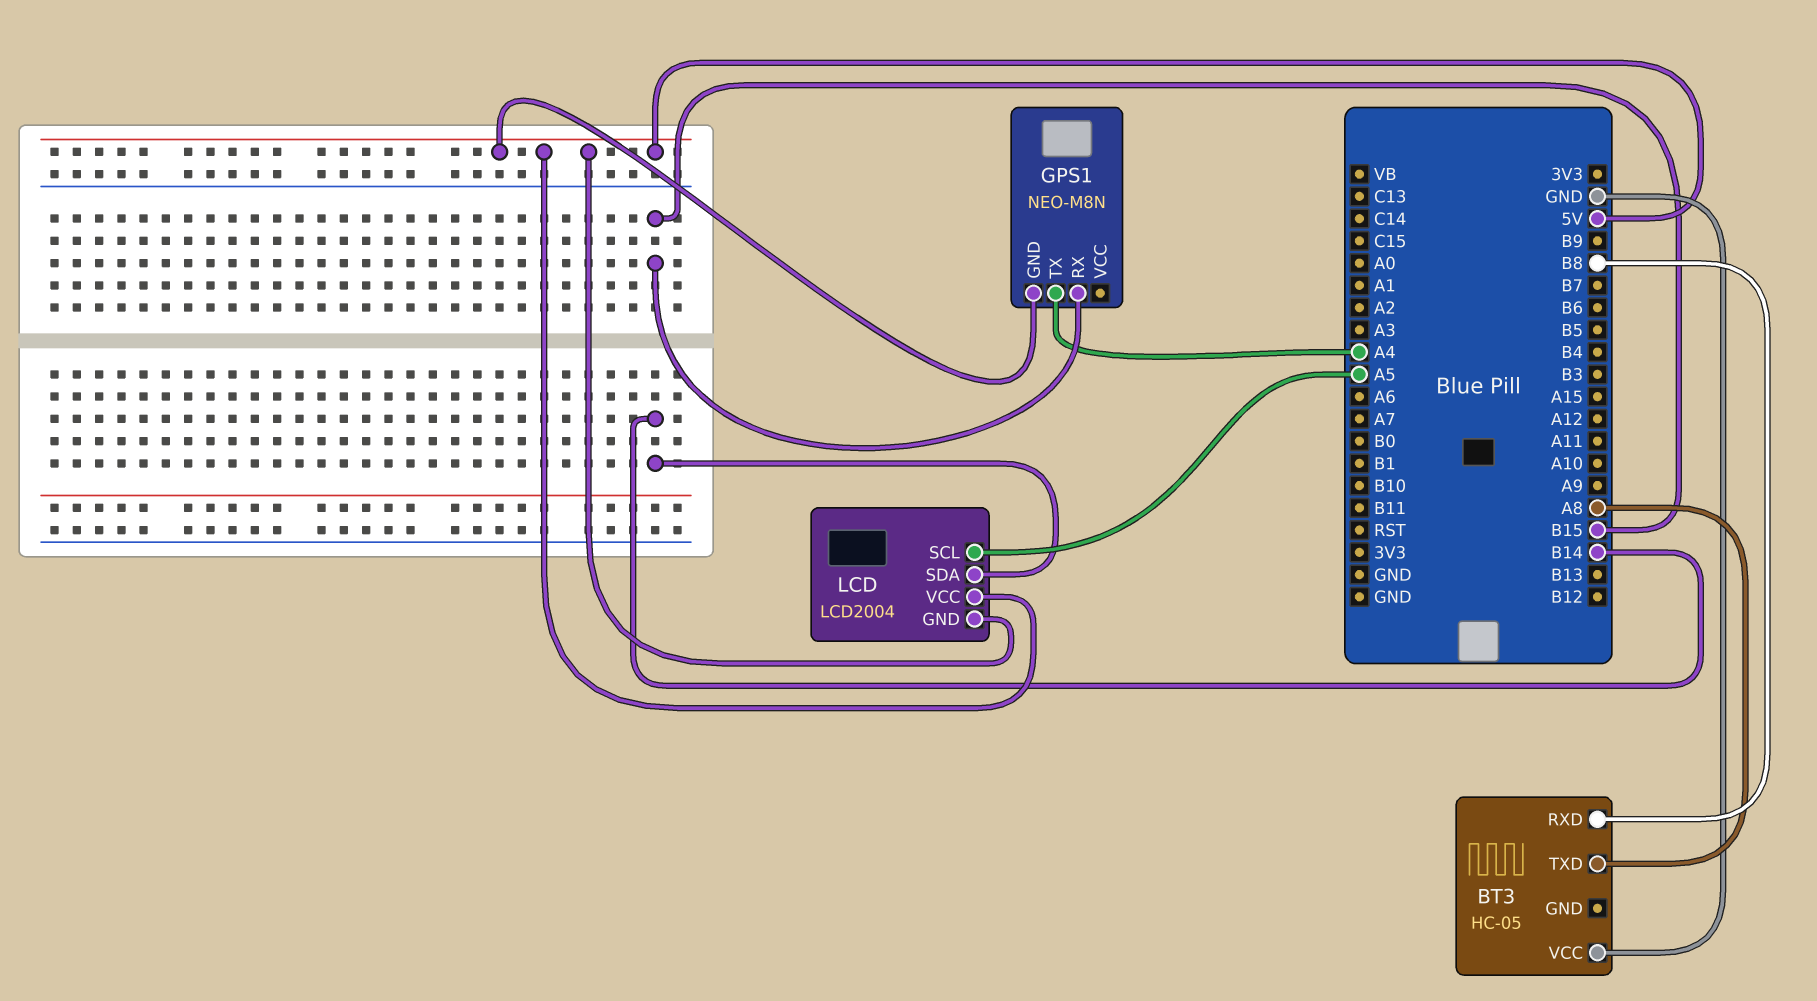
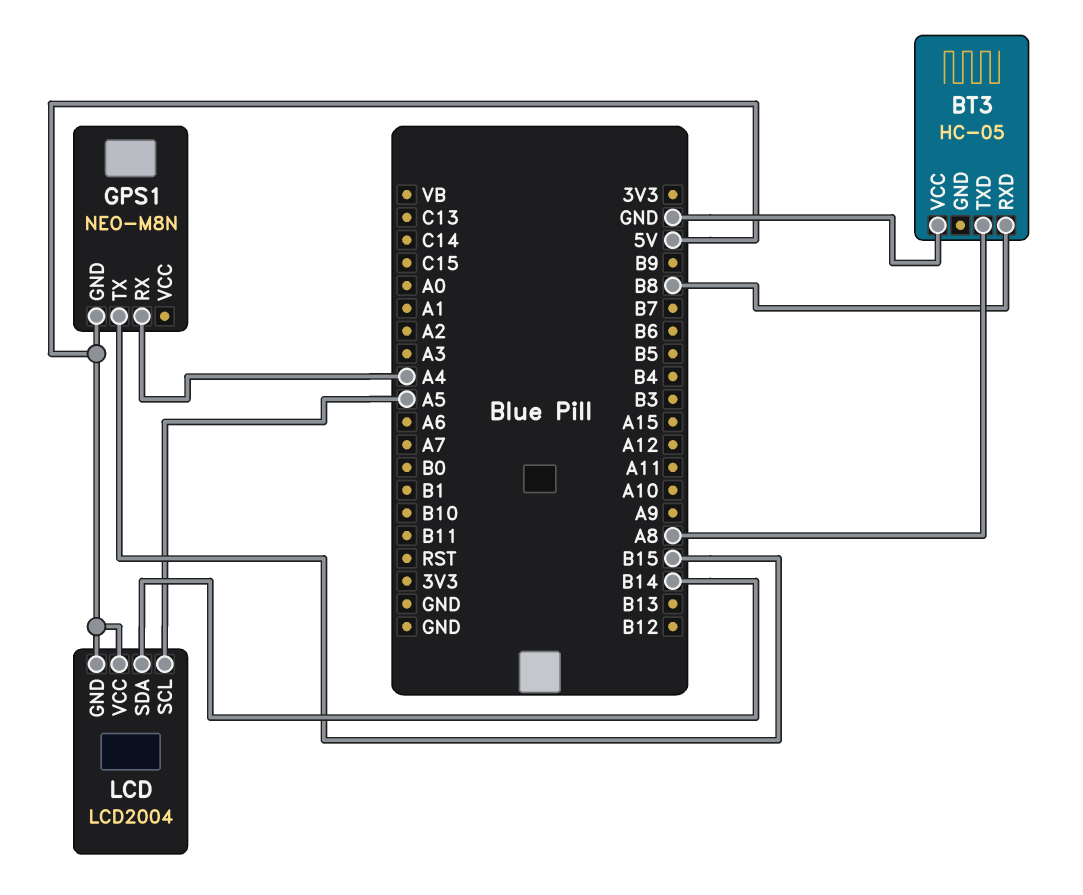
GPS1 pin RX: B15 -> A4
GPS1 pin TX: A4 -> B15

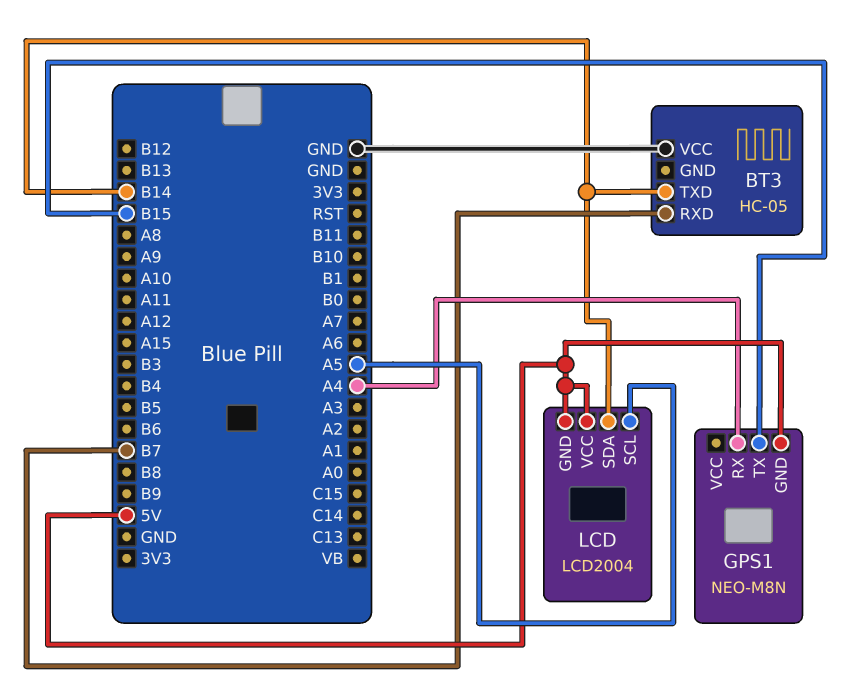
BT3 pin RXD: B8 -> B7
BT3 pin TXD: A8 -> B14

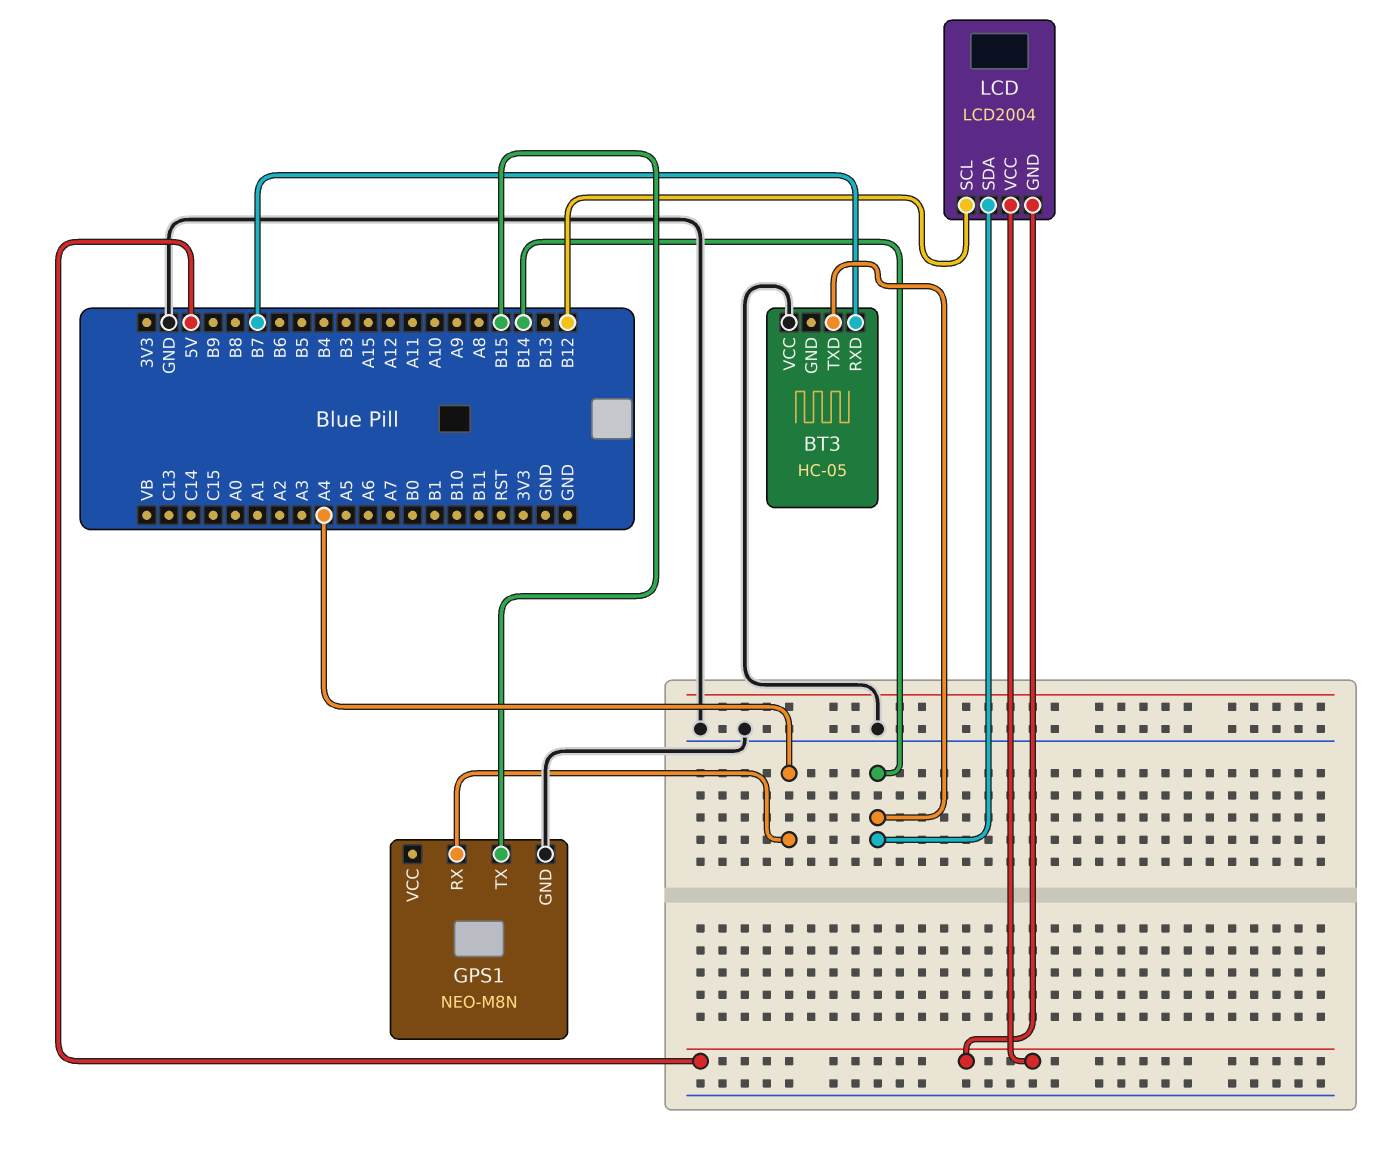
GPS1 pin GND: 5V -> GND
LCD pin SCL: A5 -> B12

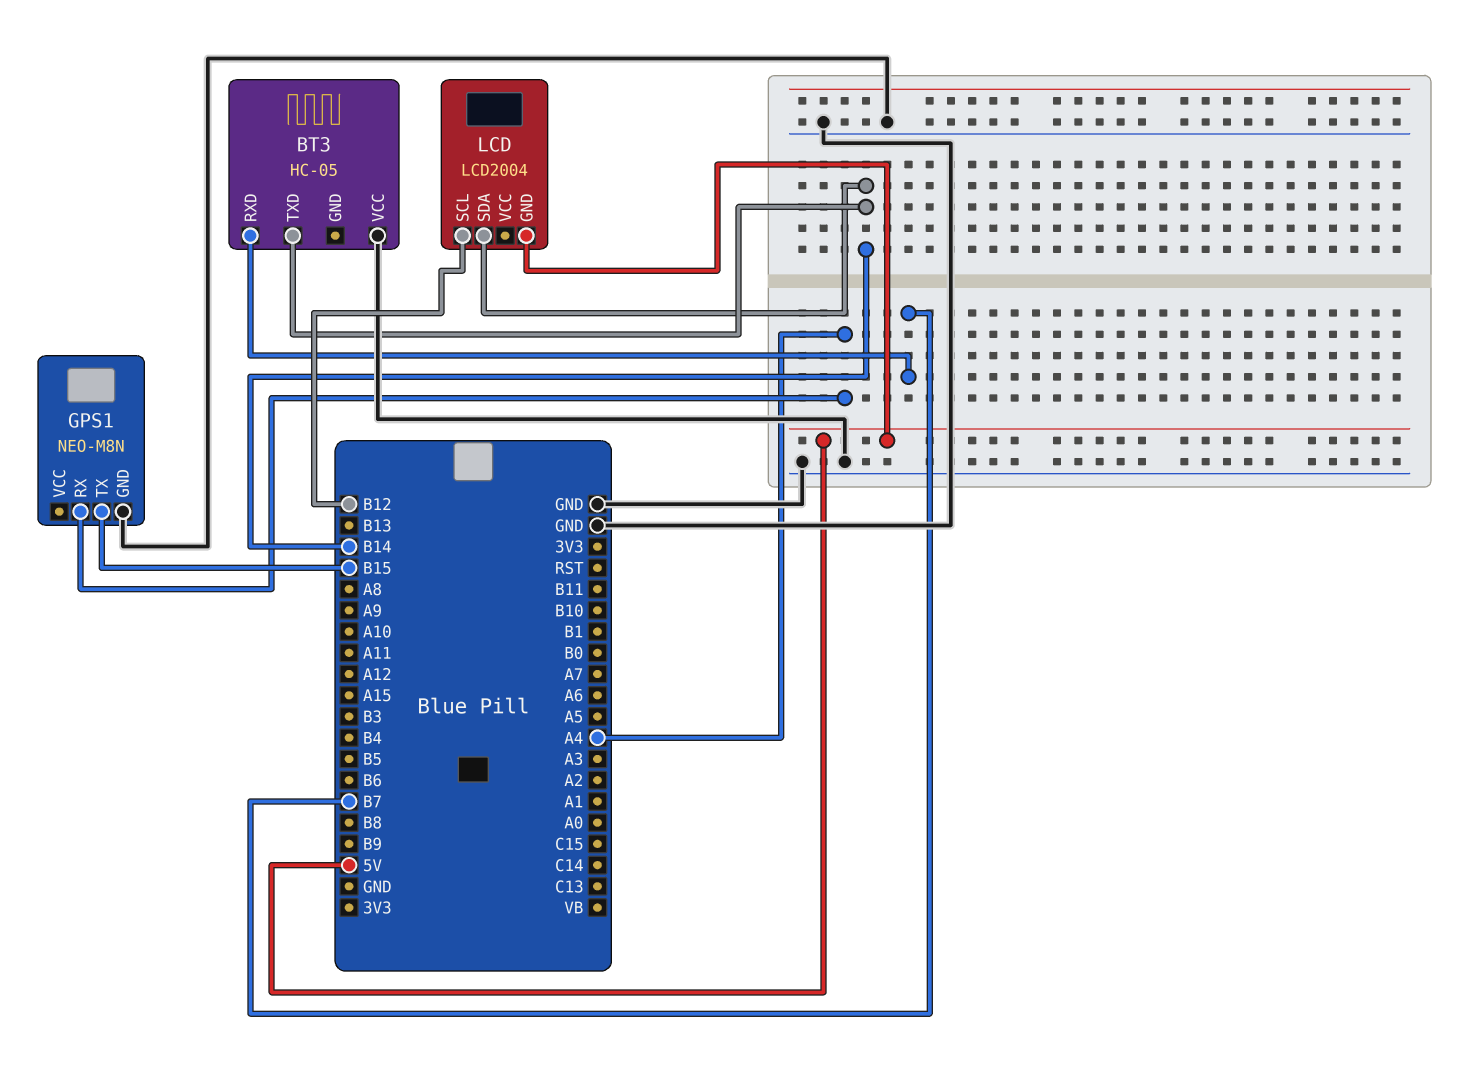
LCD pin VCC: 5V -> none

